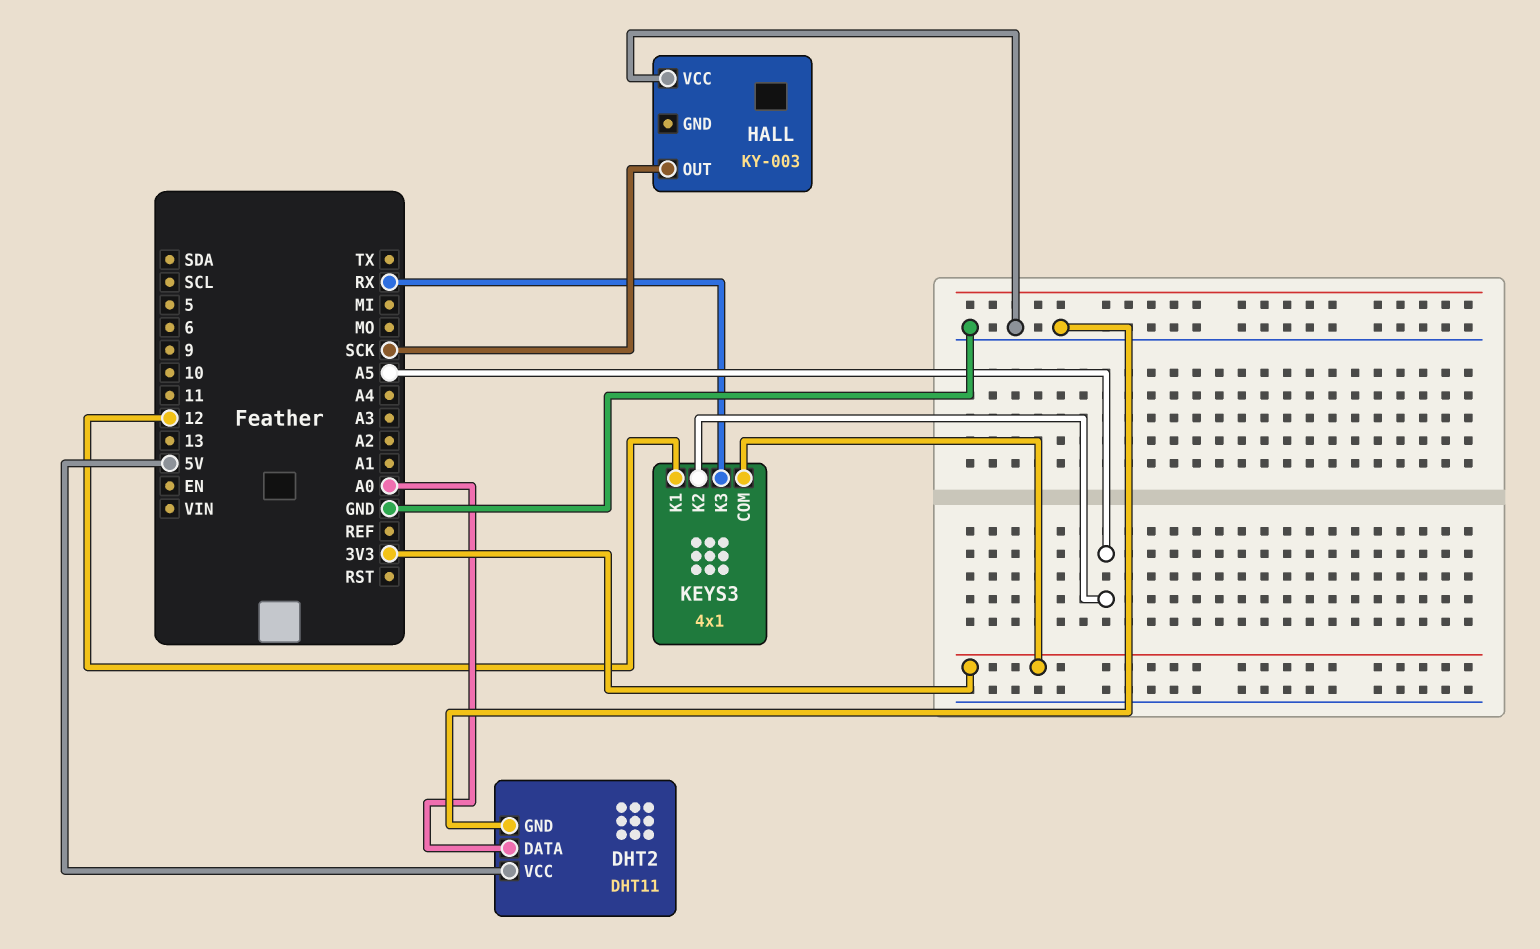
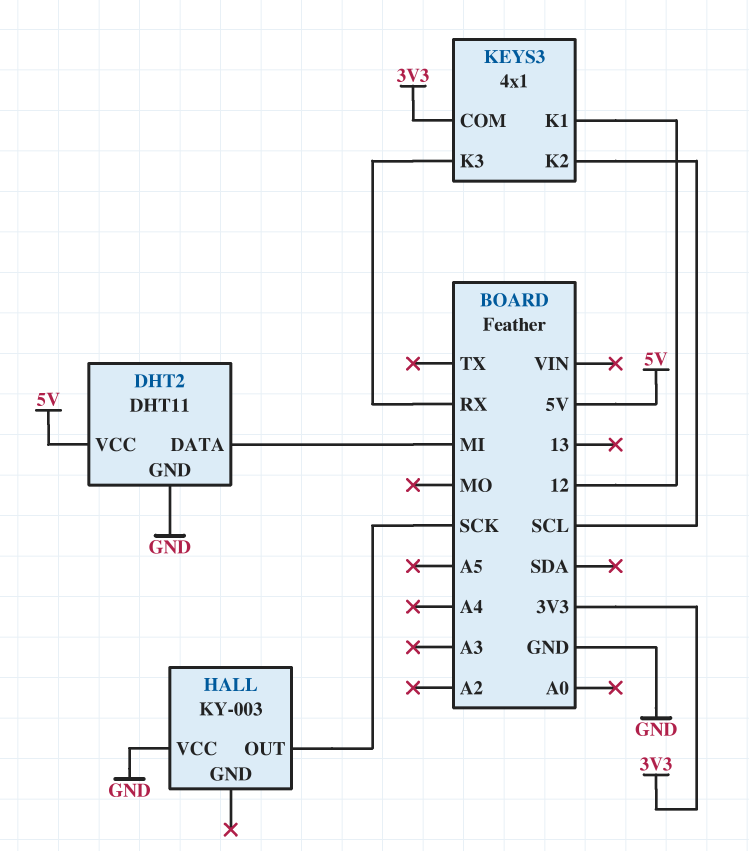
DHT2 pin DATA: A0 -> MI
KEYS3 pin K2: A5 -> SCL

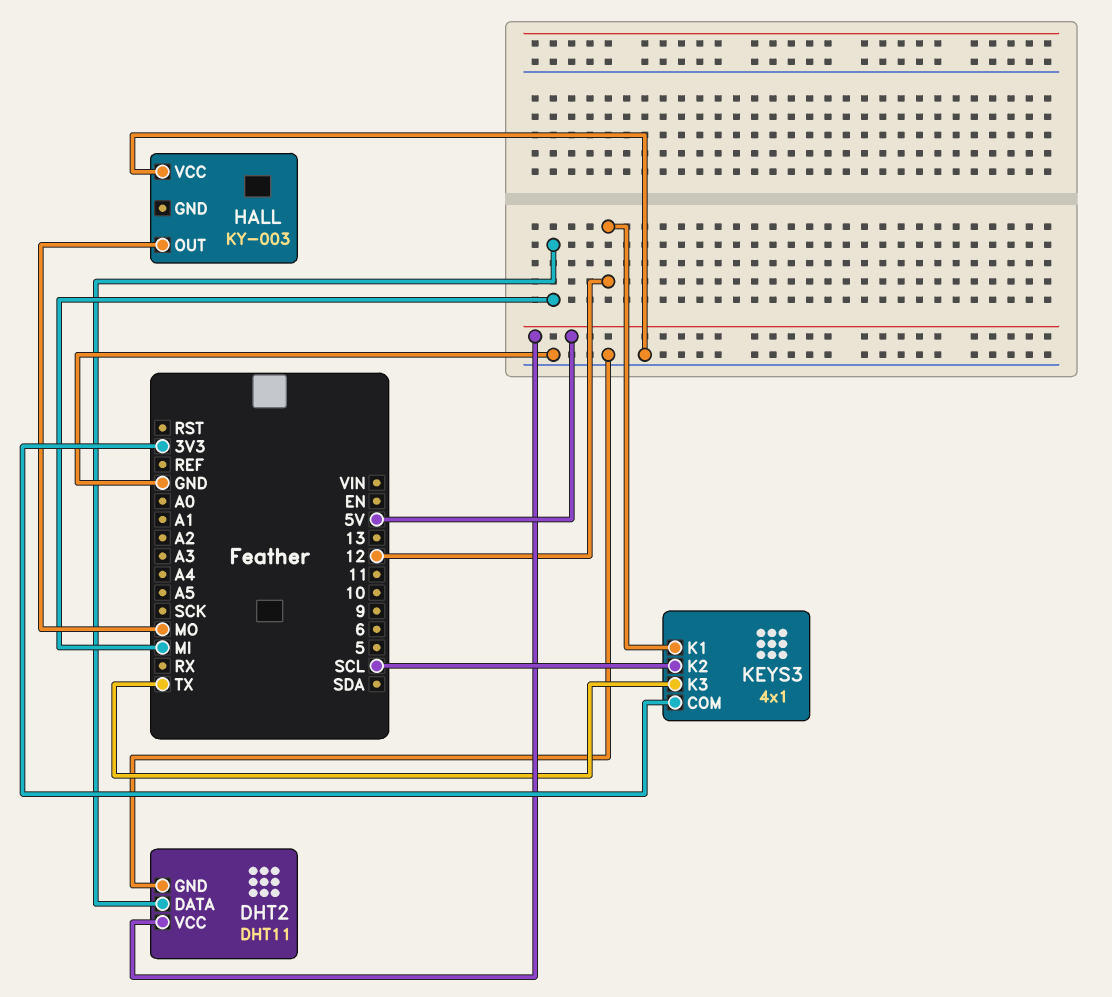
HALL pin OUT: SCK -> MO
KEYS3 pin K3: RX -> TX

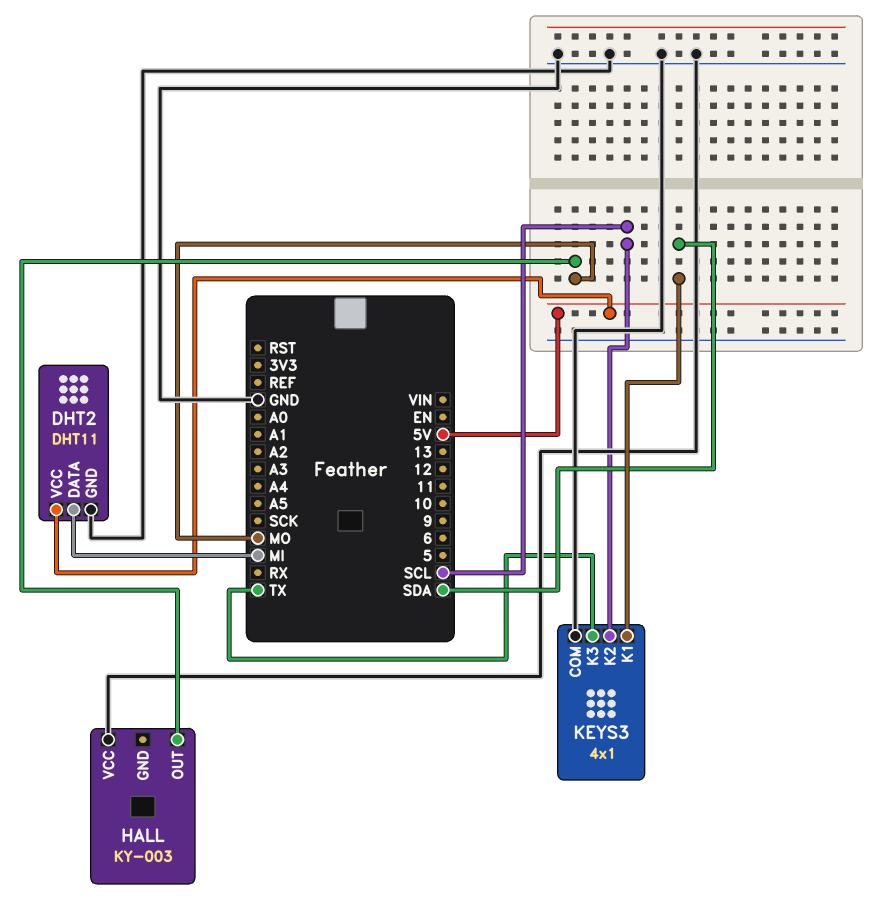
KEYS3 pin COM: 3V3 -> GND
KEYS3 pin K1: 12 -> SDA

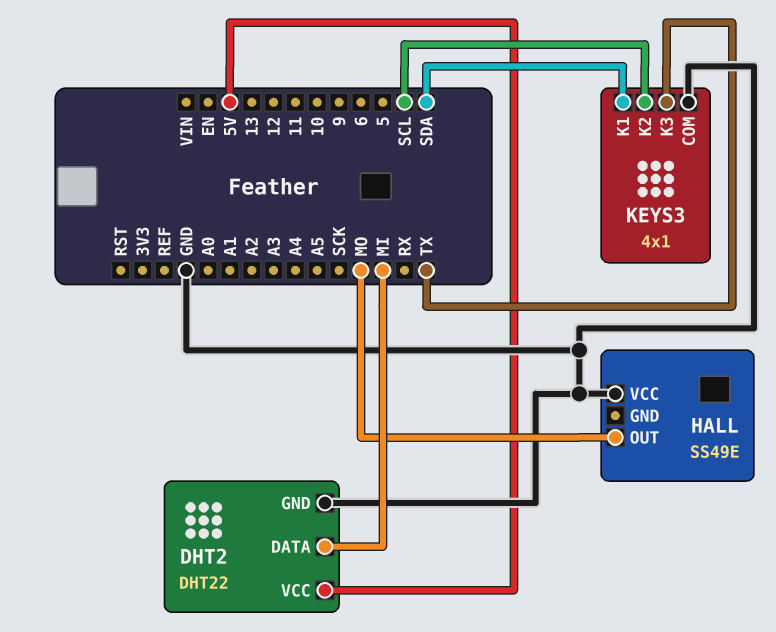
DHT2: DHT11 -> DHT22
HALL: KY-003 -> SS49E

